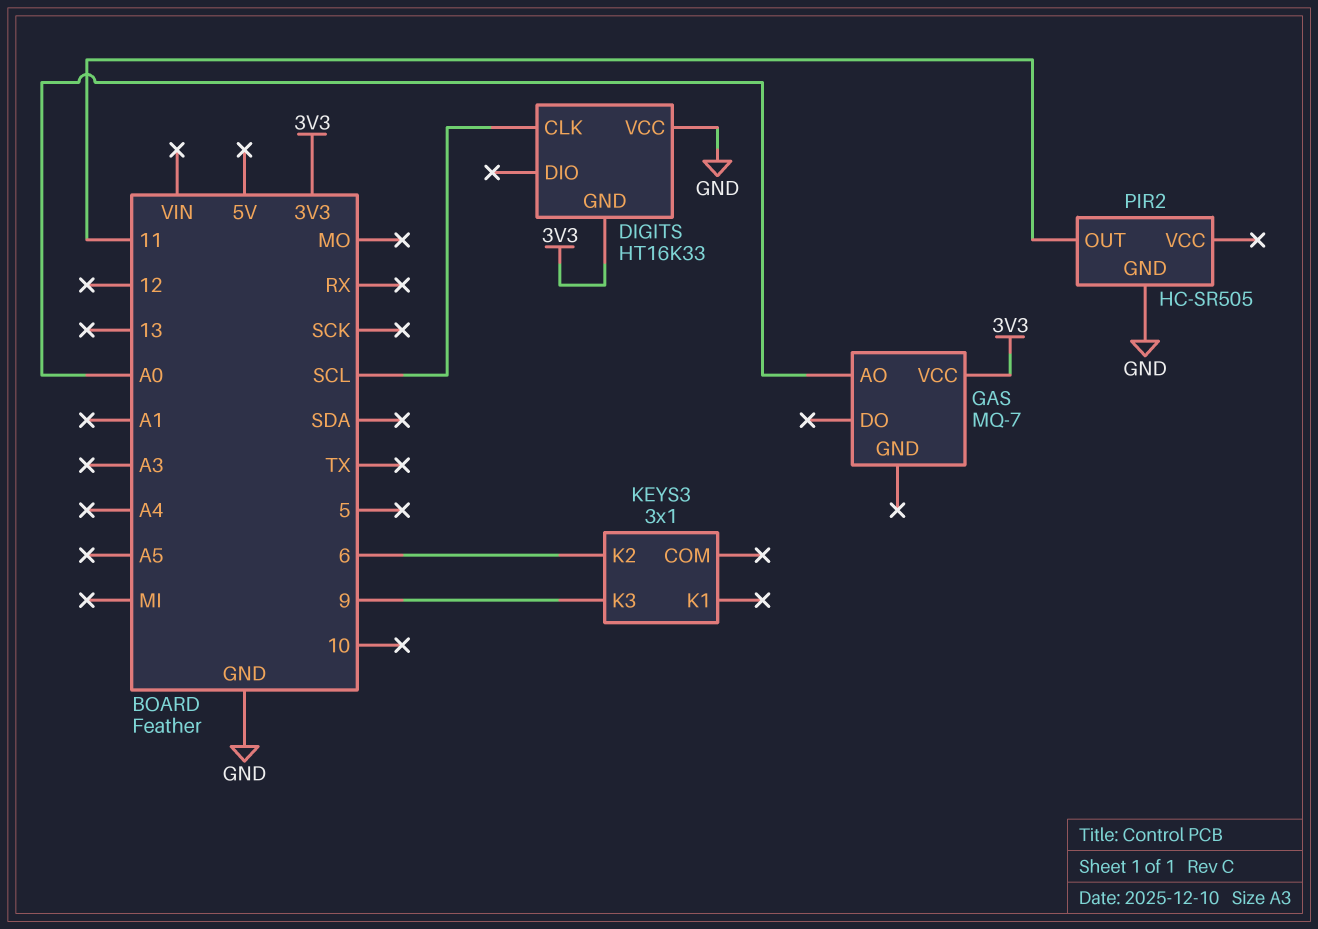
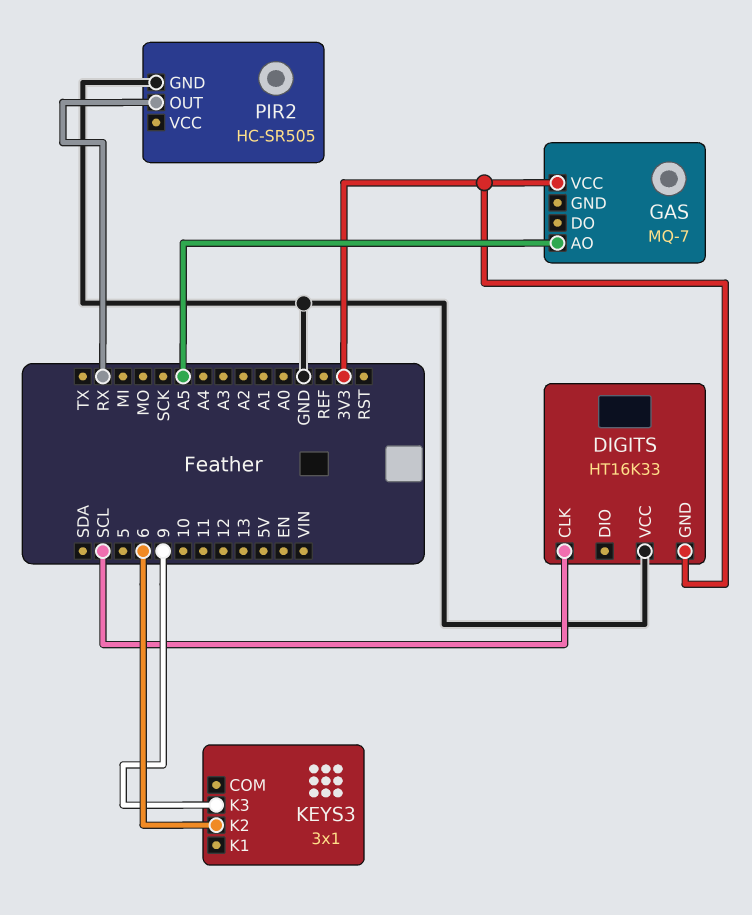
GAS pin AO: A0 -> A5
PIR2 pin OUT: 11 -> RX

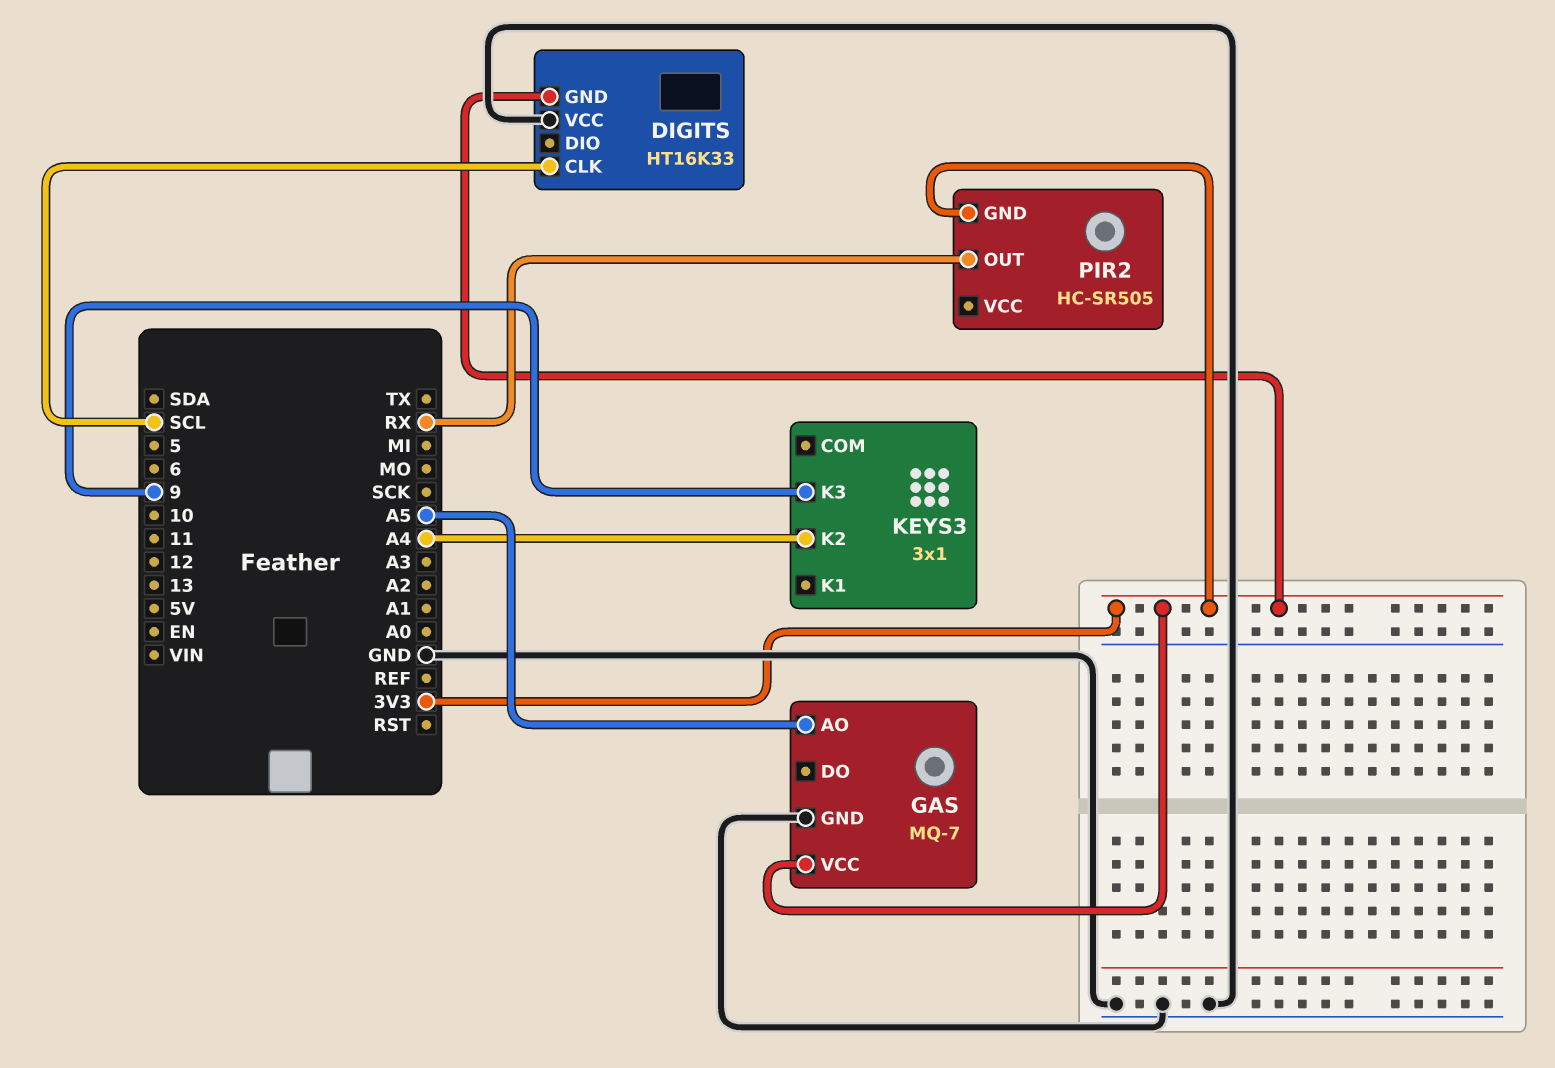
GAS pin GND: none -> GND
KEYS3 pin K2: 6 -> A4
PIR2 pin GND: GND -> 3V3

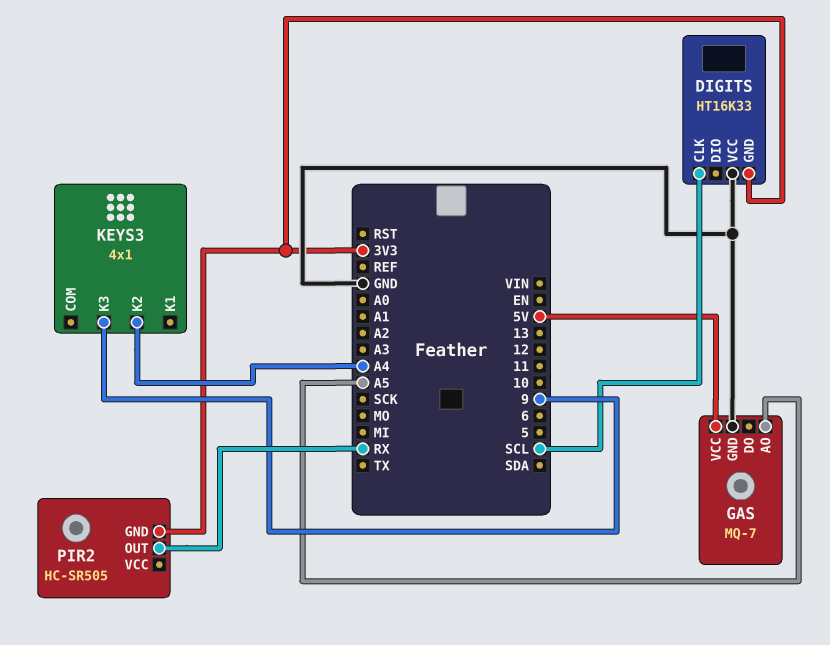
GAS pin VCC: 3V3 -> 5V
KEYS3: 3x1 -> 4x1

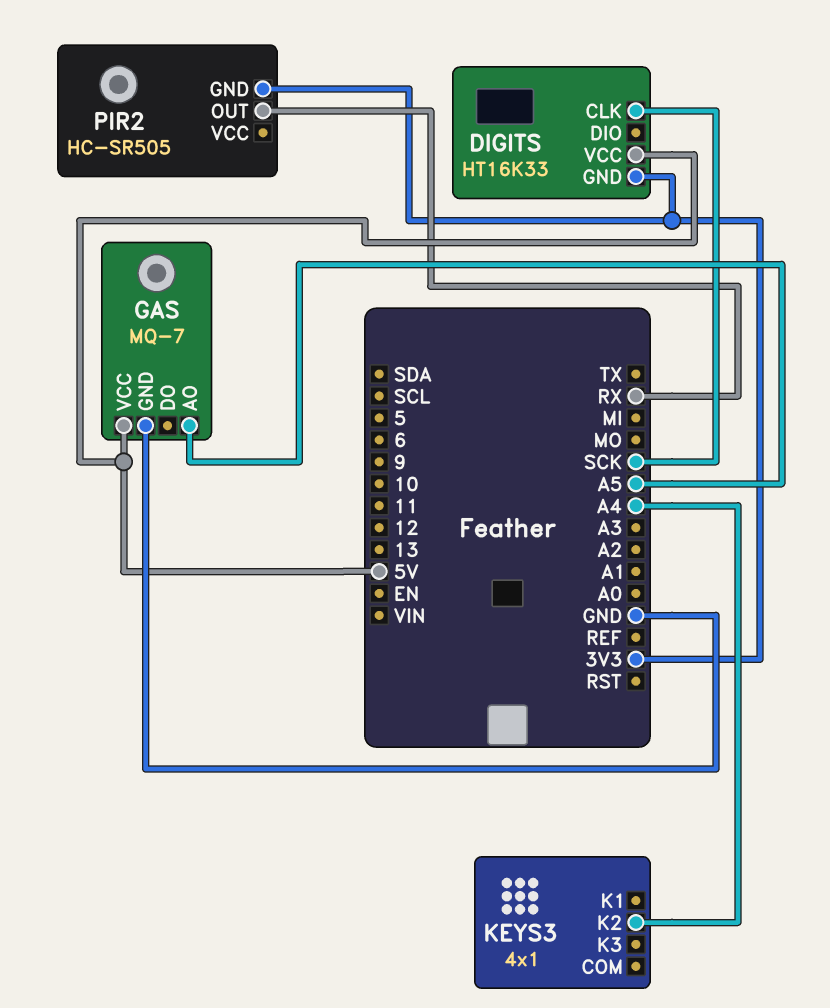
DIGITS pin CLK: SCL -> SCK
DIGITS pin VCC: GND -> 5V
KEYS3 pin K3: 9 -> none

